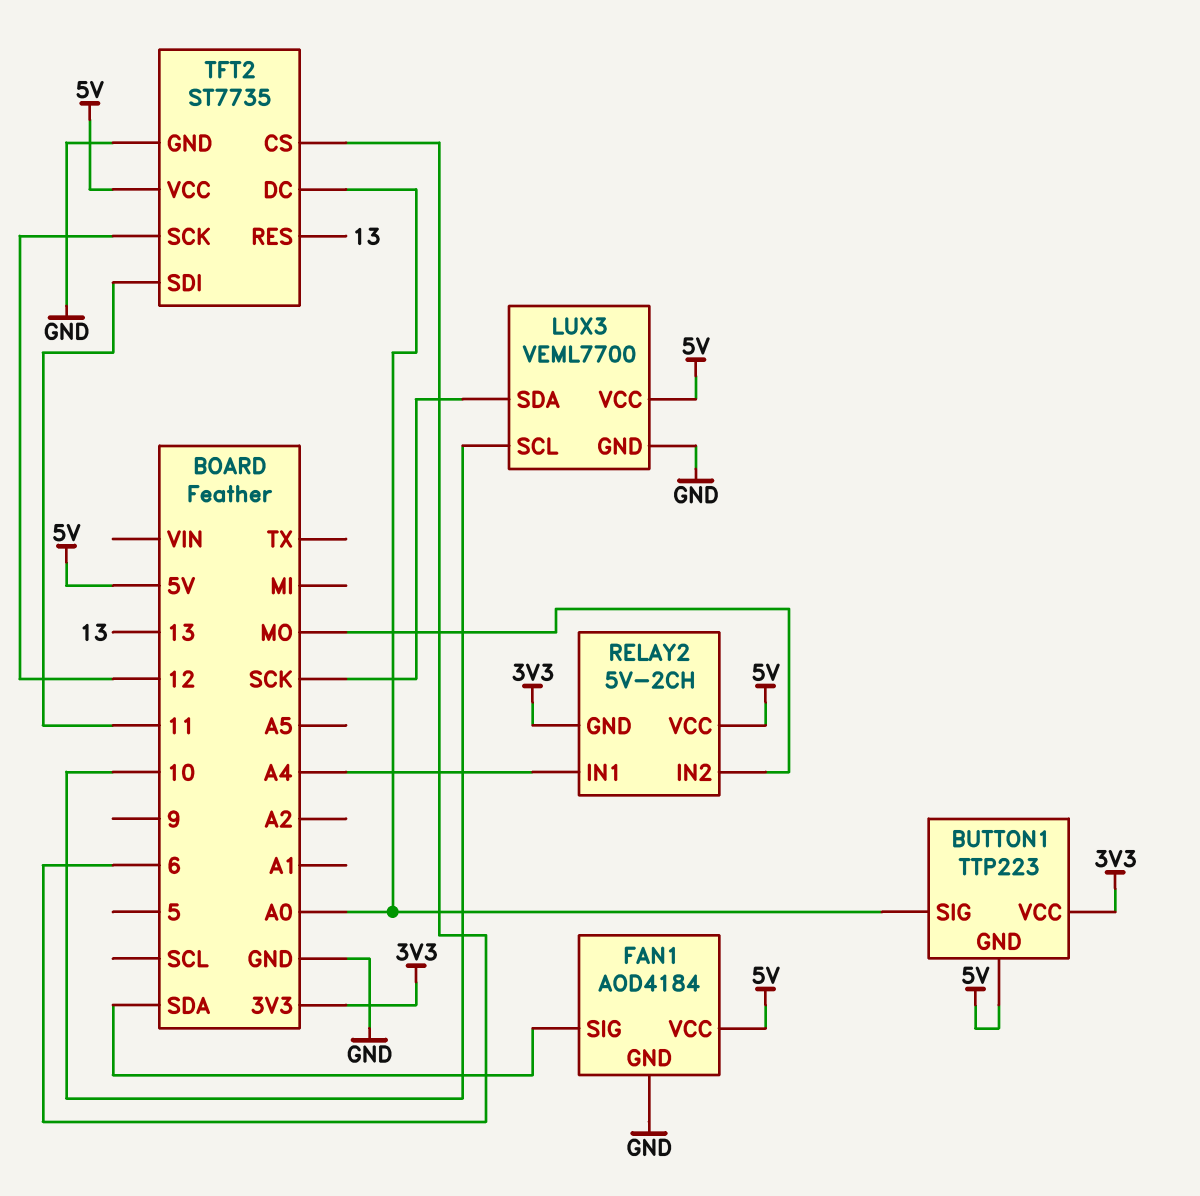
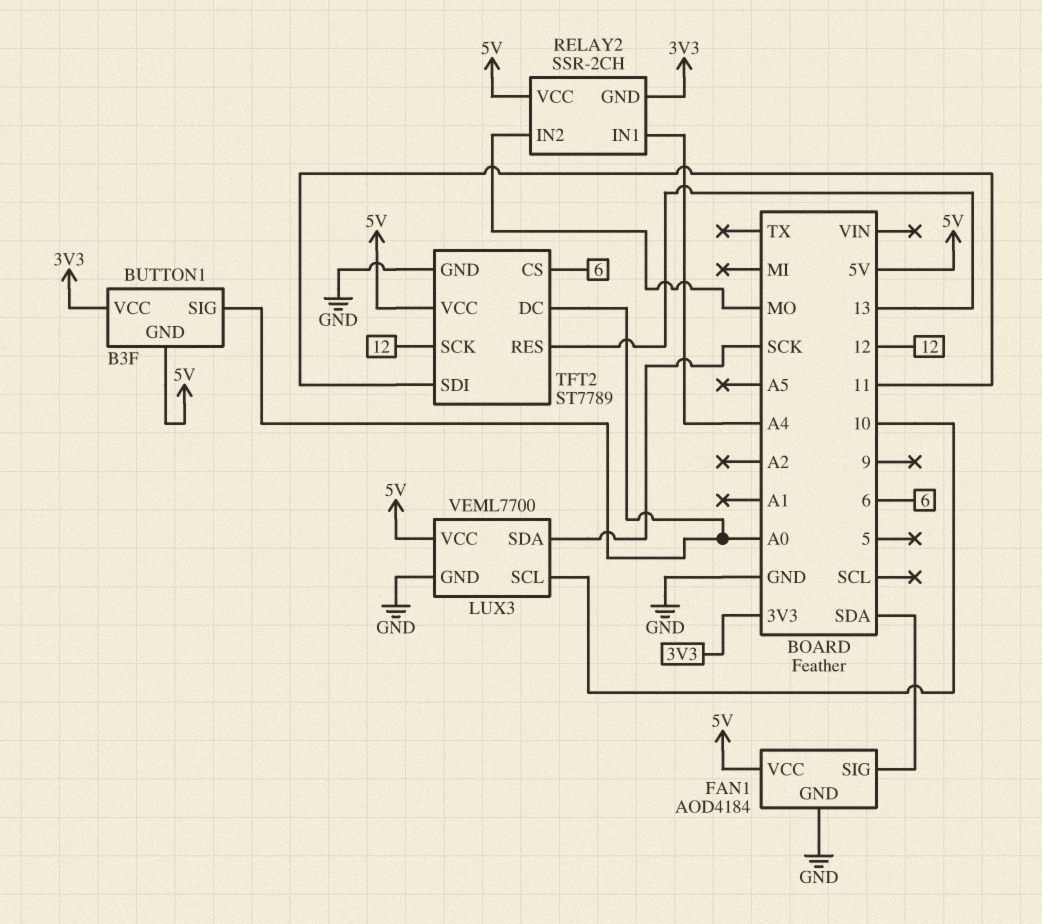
BUTTON1: TTP223 -> B3F
RELAY2: 5V-2CH -> SSR-2CH
TFT2: ST7735 -> ST7789

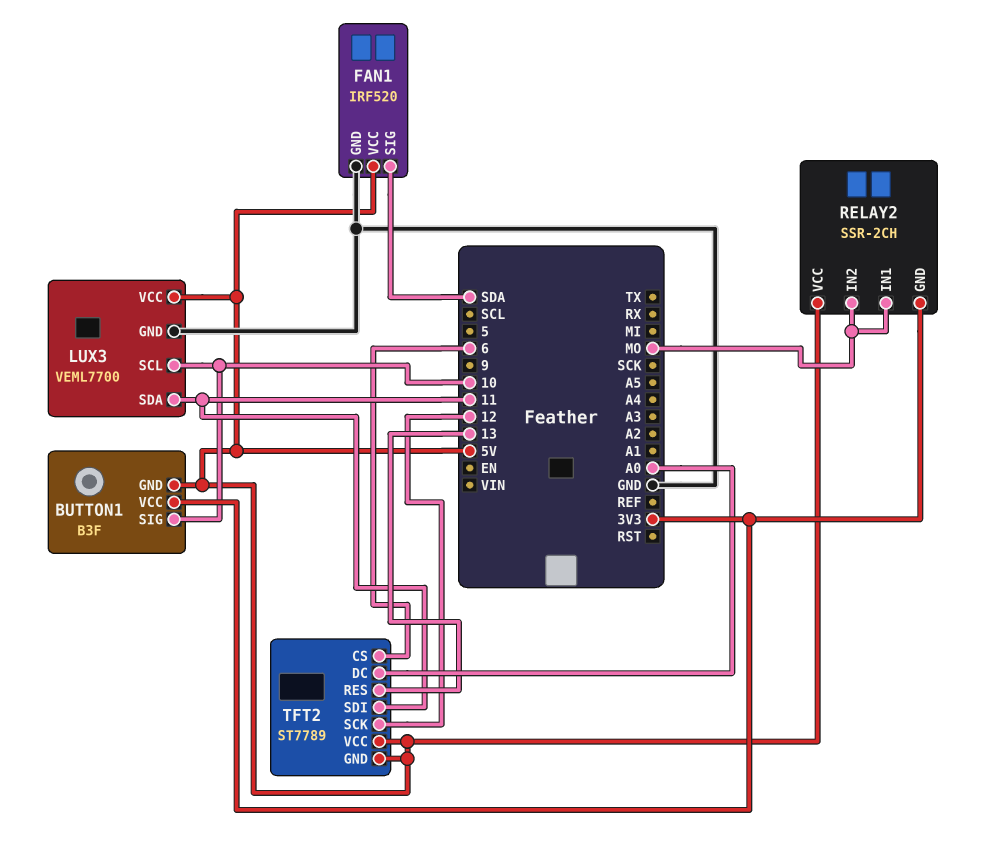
BUTTON1 pin SIG: A0 -> 10
FAN1: AOD4184 -> IRF520
LUX3 pin SDA: SCK -> 11
RELAY2 pin IN1: A4 -> MO
TFT2 pin GND: GND -> 5V

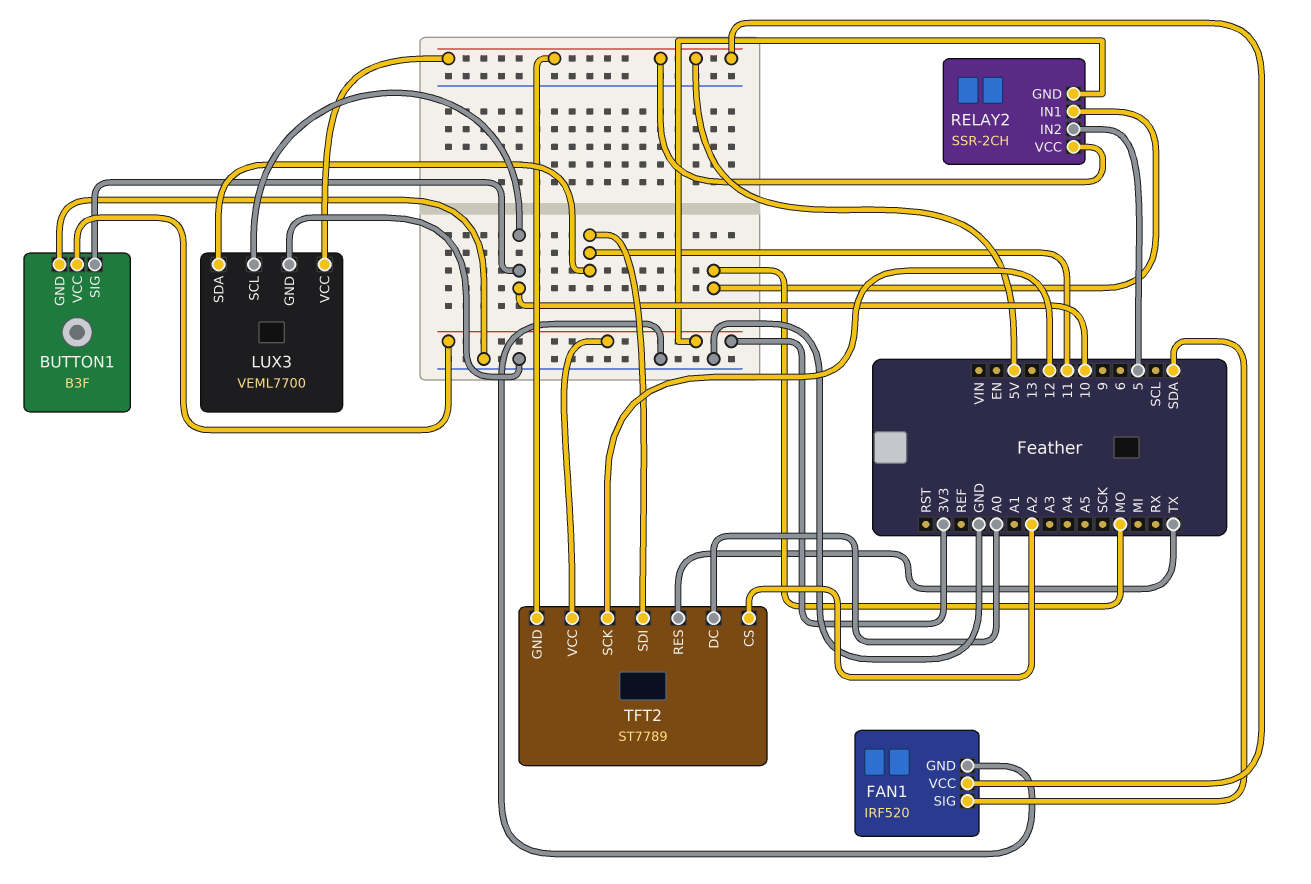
BUTTON1 pin GND: 5V -> GND
RELAY2 pin IN2: MO -> 5
TFT2 pin CS: 6 -> A2
TFT2 pin RES: 13 -> TX
TFT2 pin VCC: 5V -> 3V3

